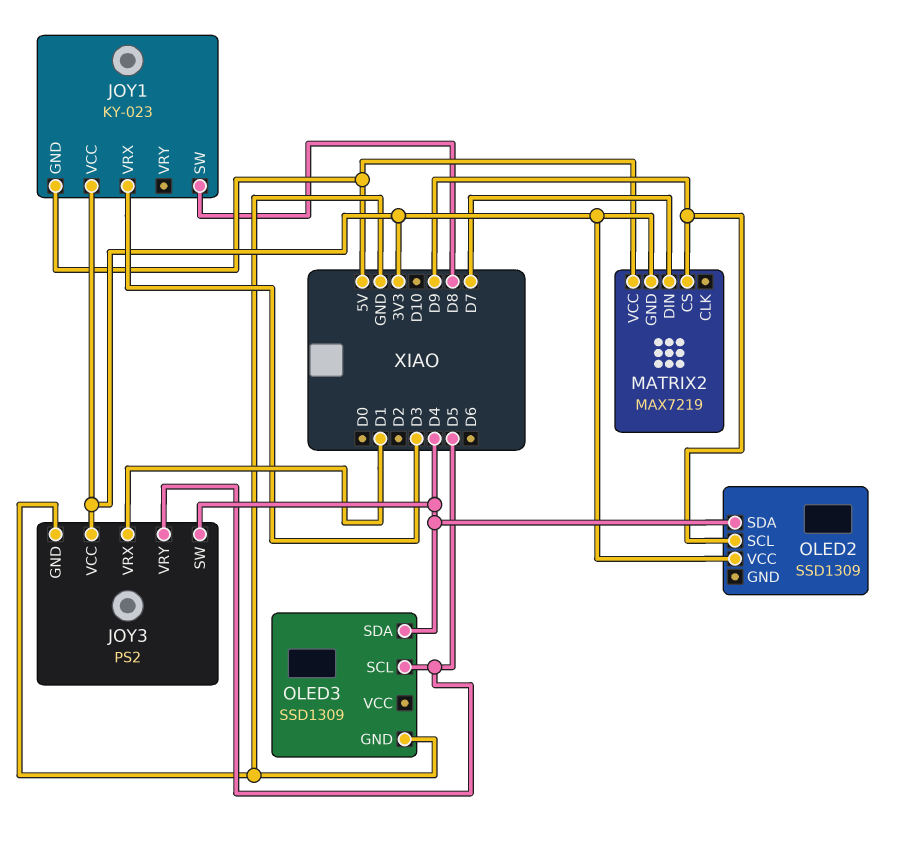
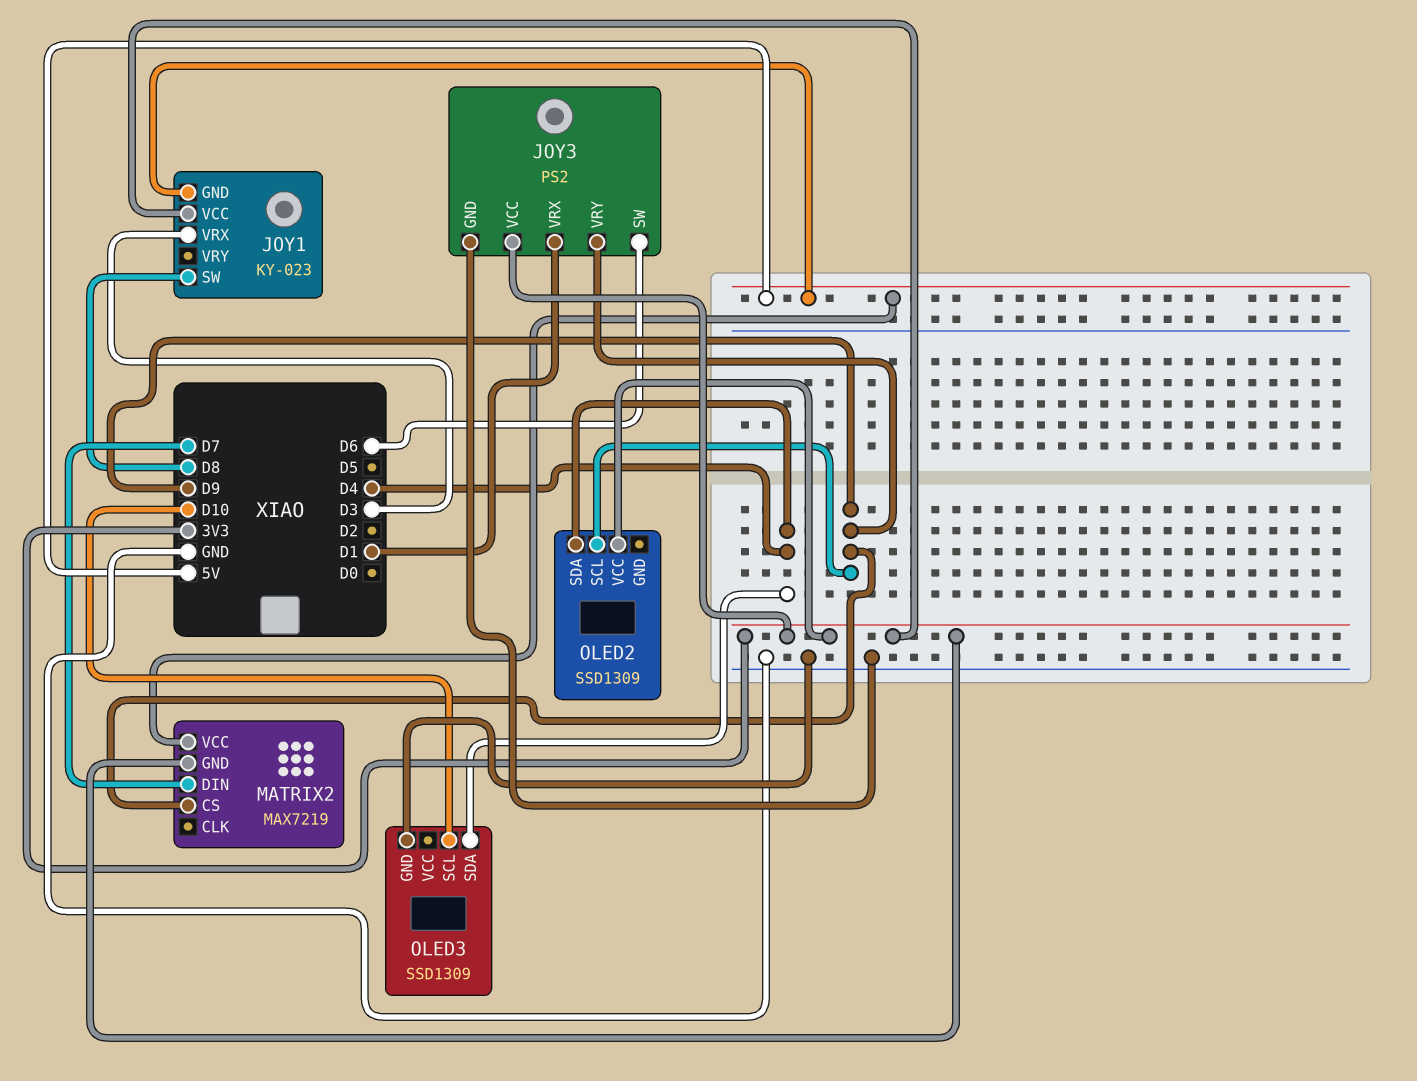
JOY3 pin SW: D4 -> D6
JOY3 pin VRY: D5 -> D9
OLED3 pin SCL: D5 -> D10

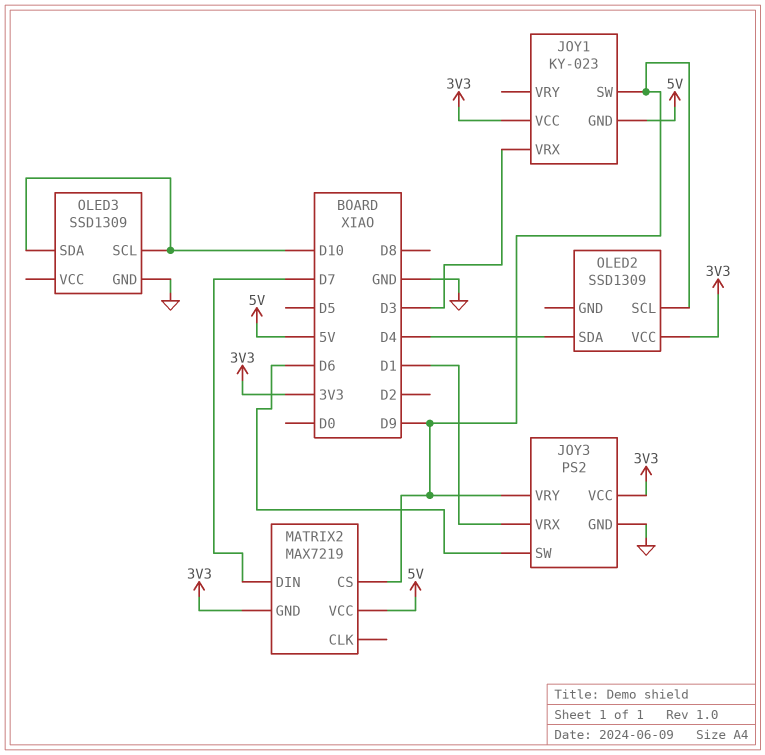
JOY1 pin SW: D8 -> D9
OLED3 pin SDA: D4 -> D10

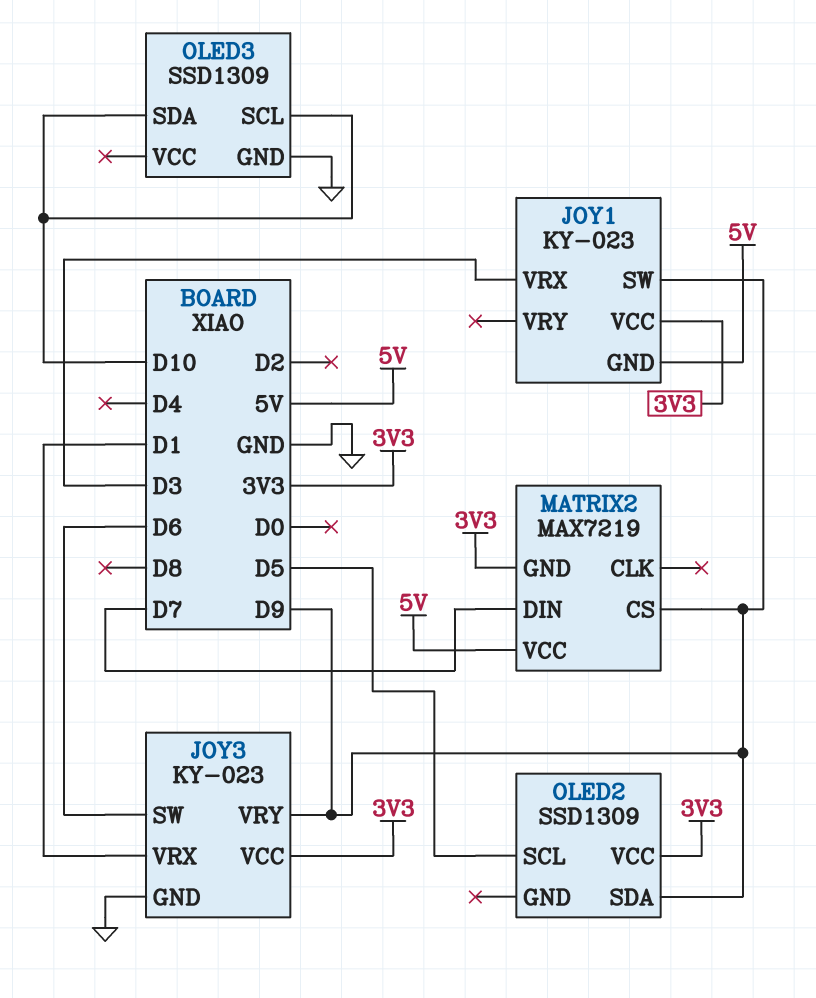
JOY3: PS2 -> KY-023
OLED2 pin SCL: D9 -> D5
OLED2 pin SDA: D4 -> D9

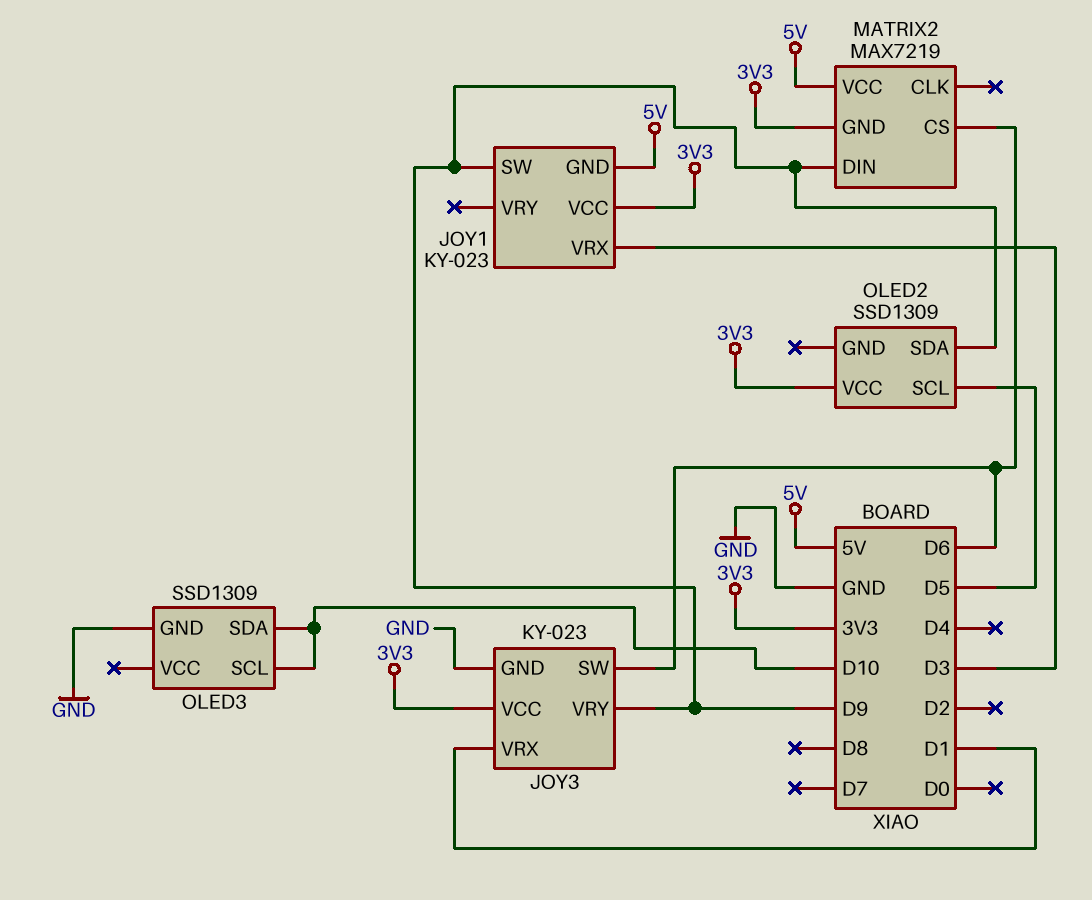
MATRIX2 pin CS: D9 -> D6
MATRIX2 pin DIN: D7 -> D9

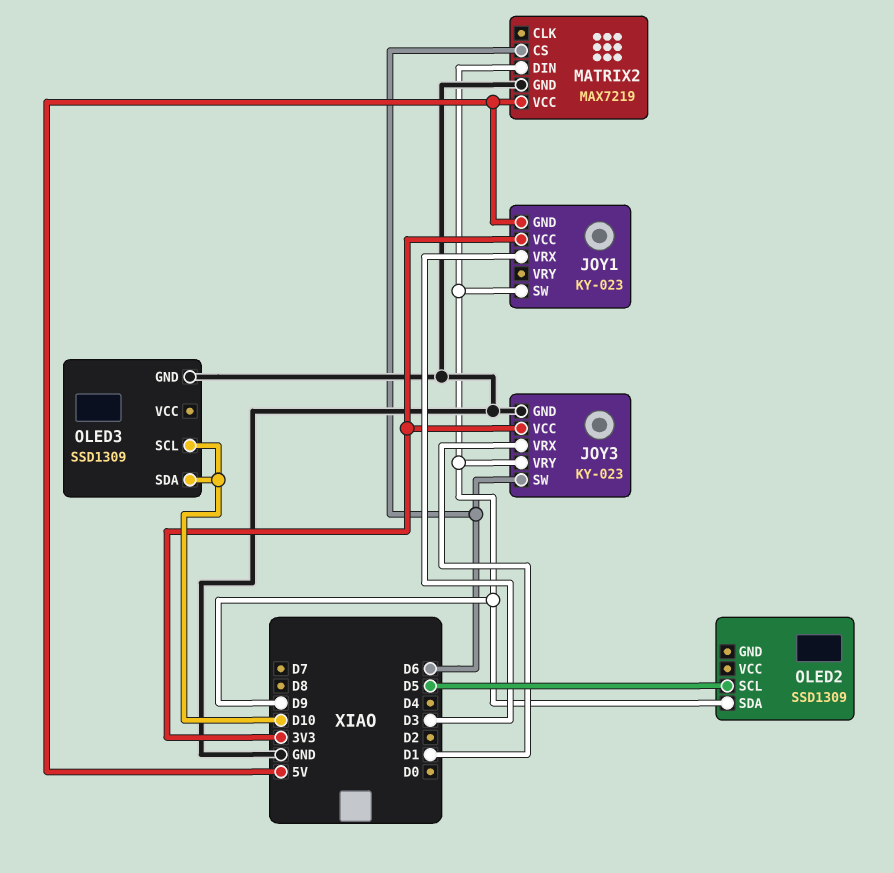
MATRIX2 pin GND: 3V3 -> GND
OLED2 pin VCC: 3V3 -> none

